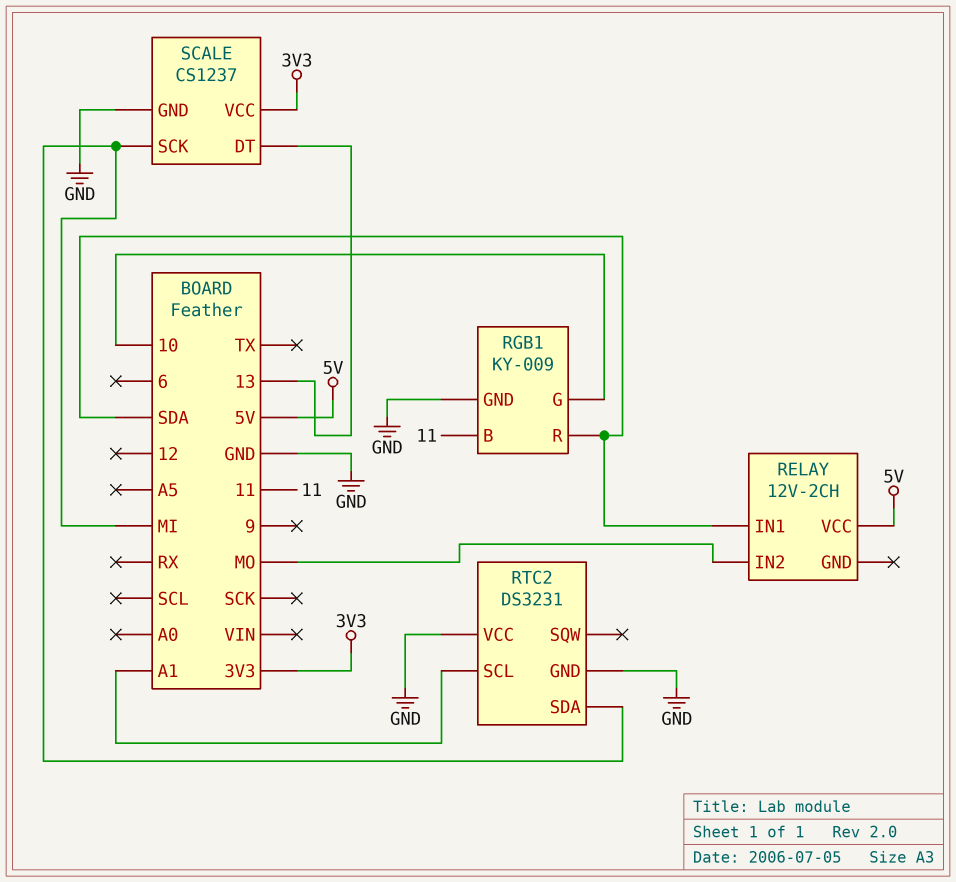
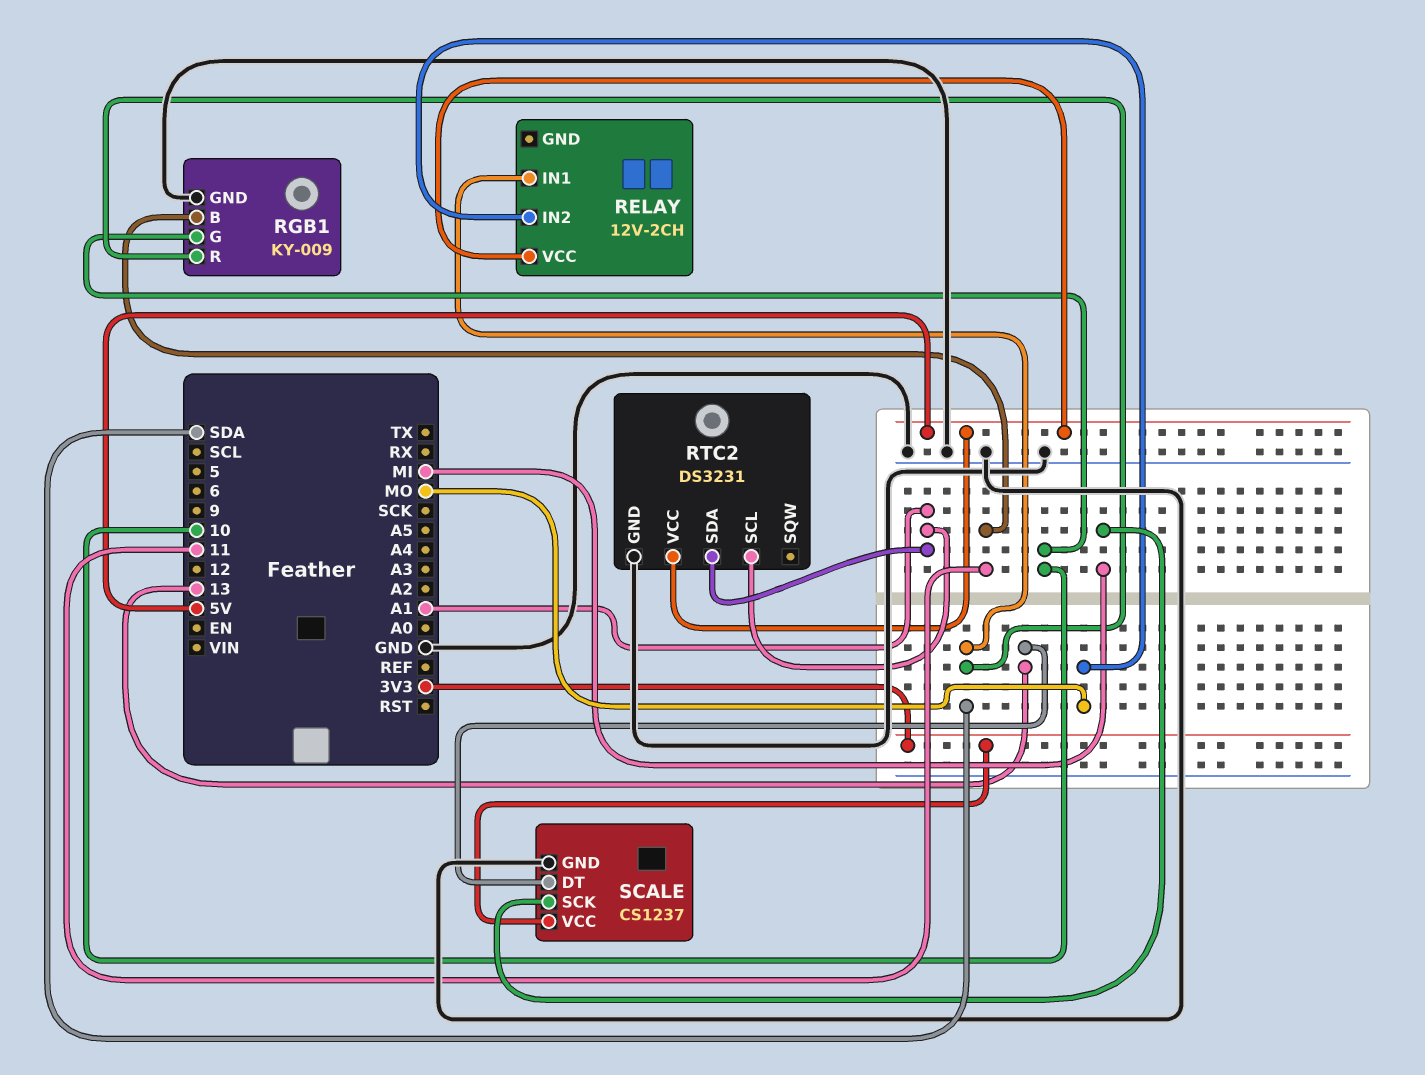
RTC2 pin SDA: MI -> A1
RTC2 pin VCC: GND -> 5V

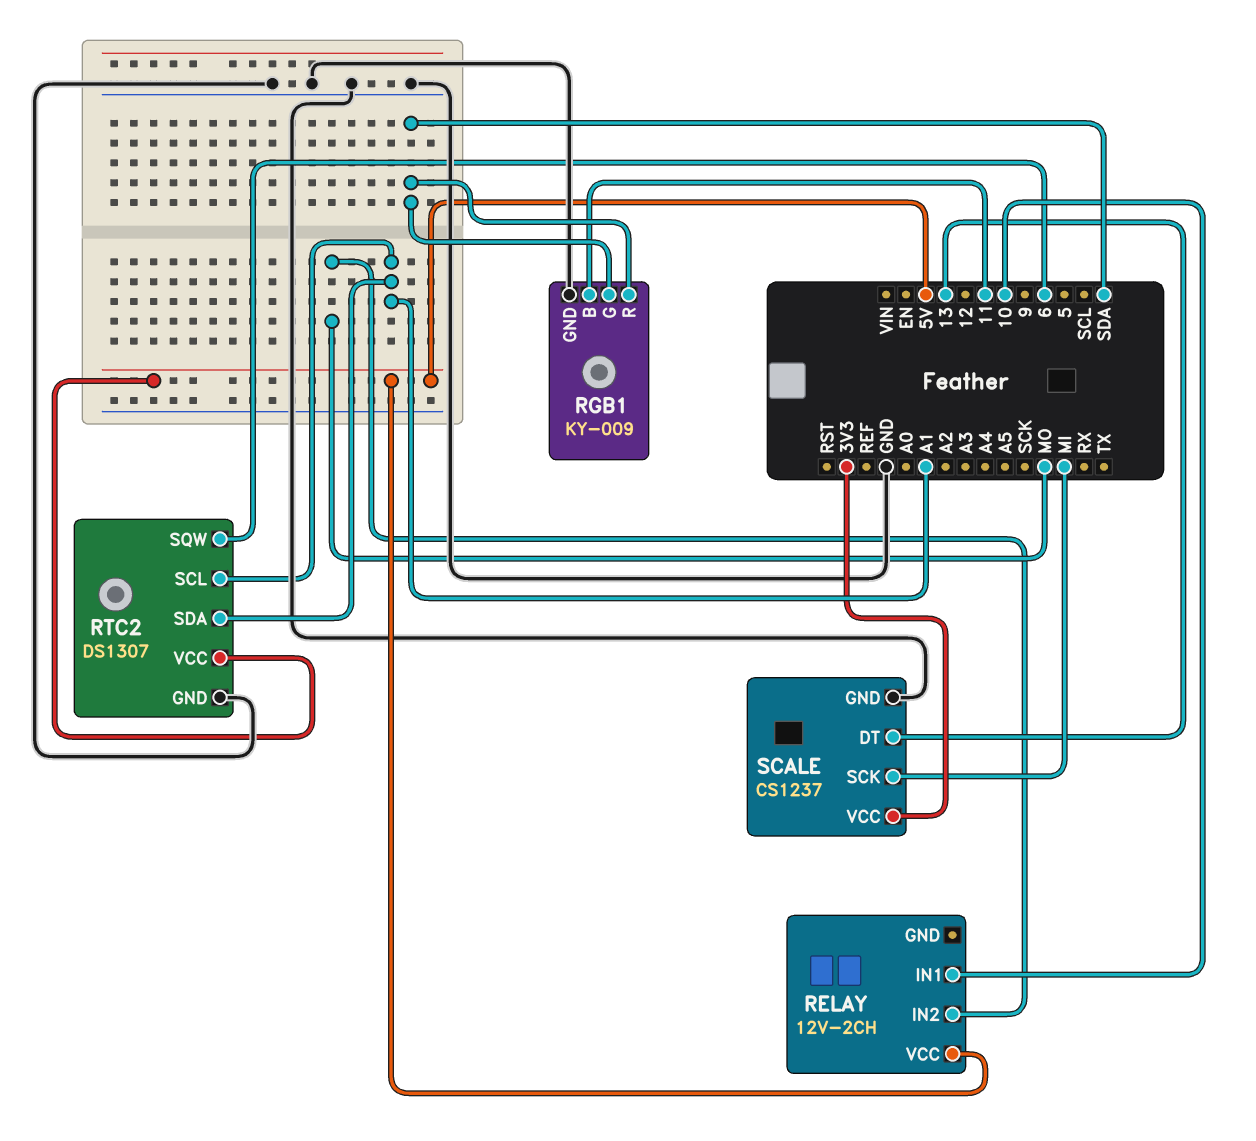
RELAY pin IN1: SDA -> 10
RGB1 pin G: 10 -> SDA
RTC2: DS3231 -> DS1307
RTC2 pin SQW: none -> 6

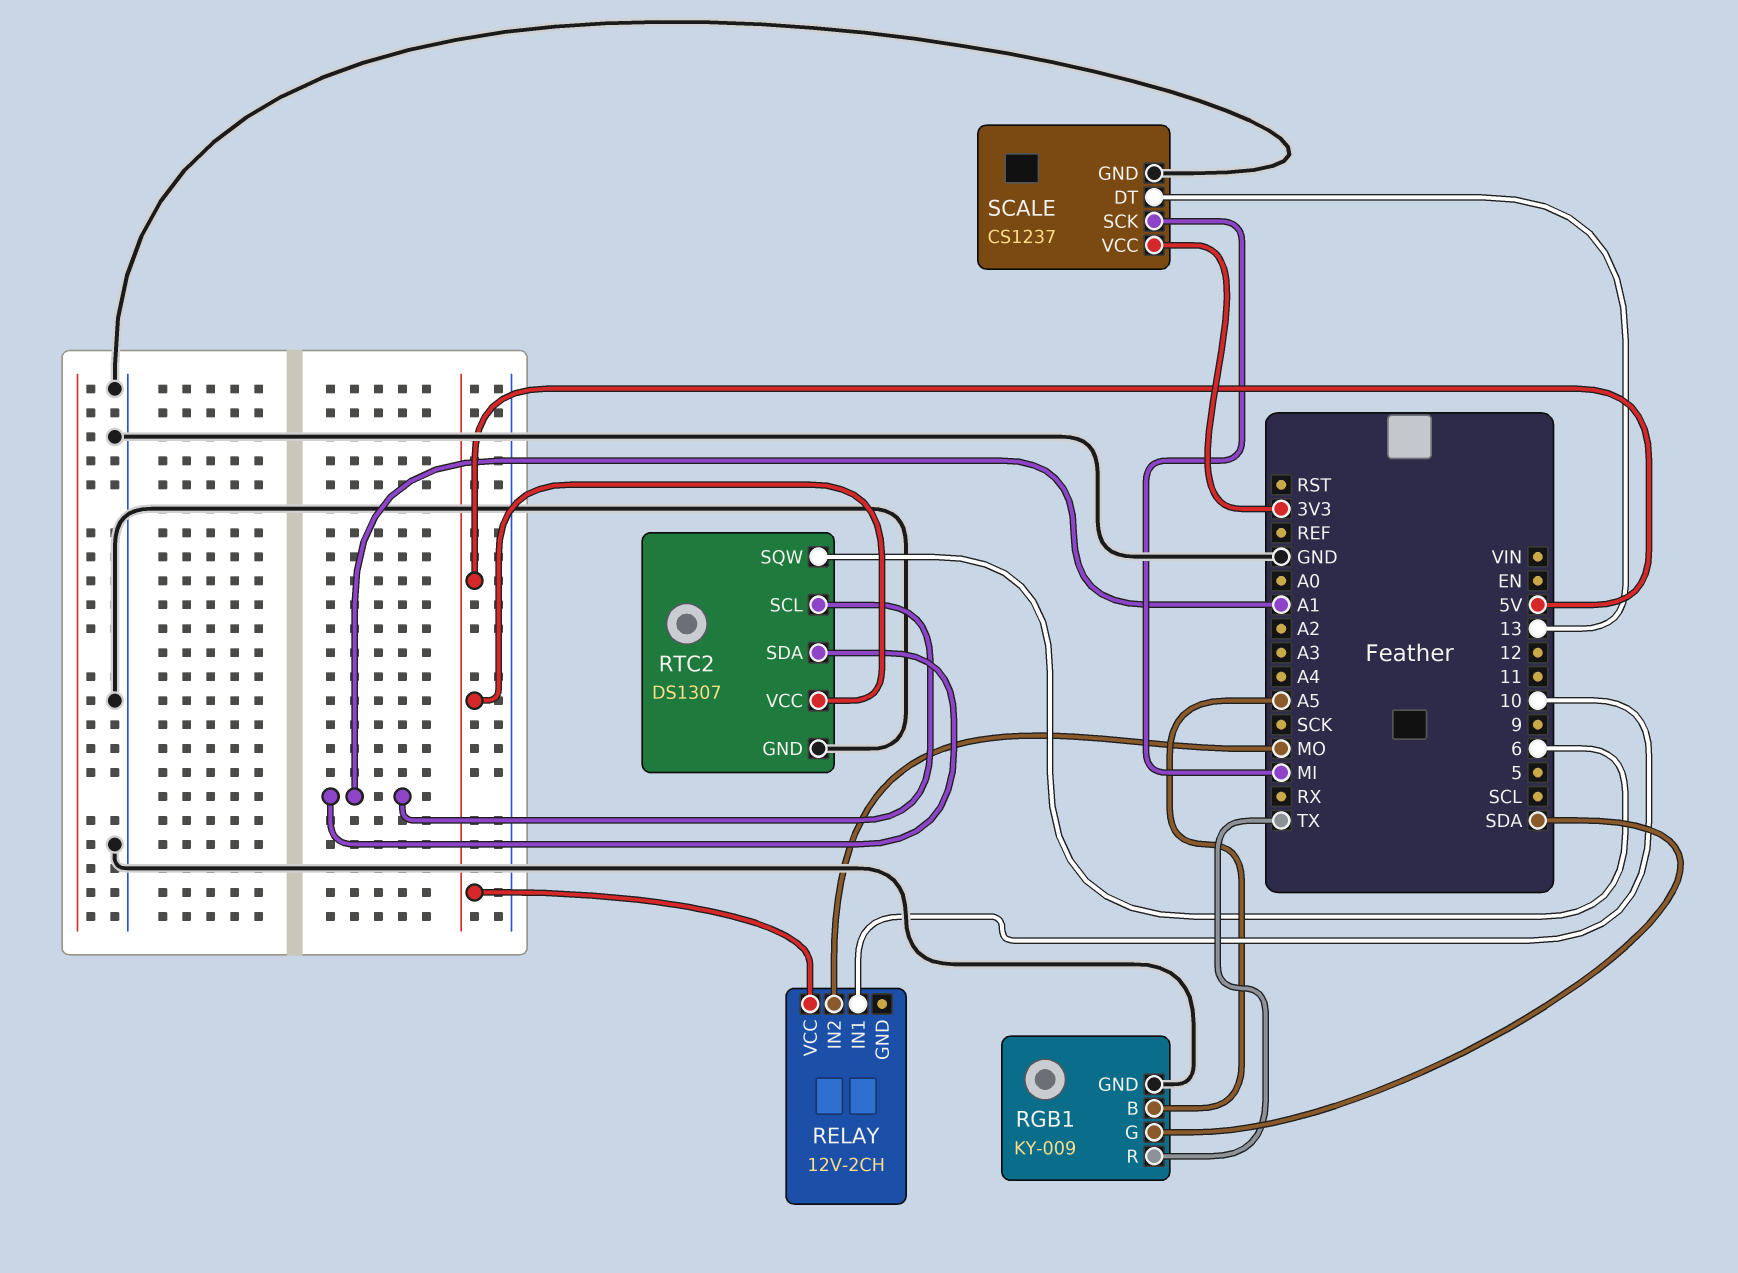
RGB1 pin B: 11 -> A5
RGB1 pin R: SDA -> TX

